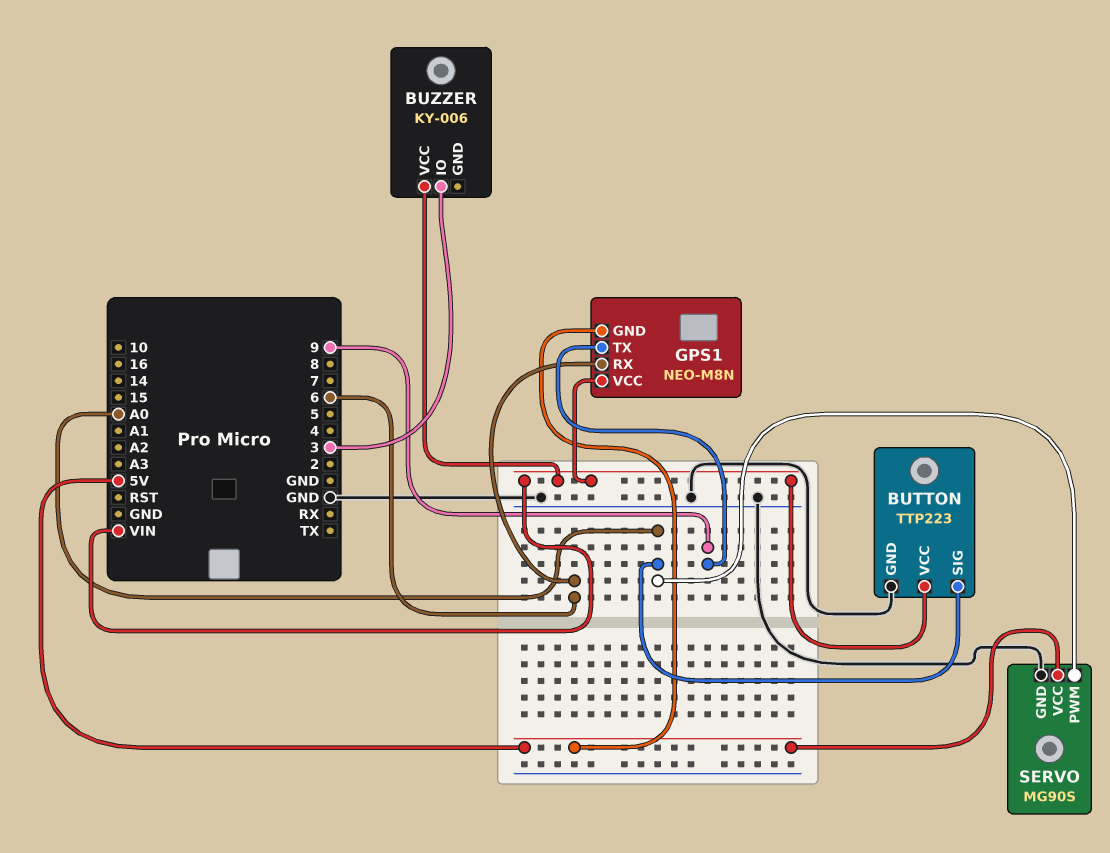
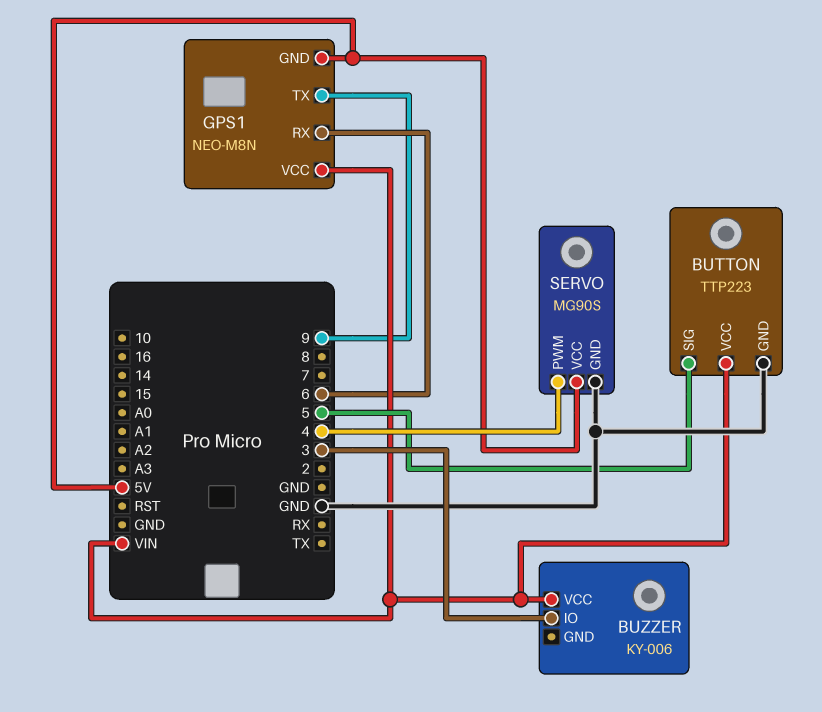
BUTTON pin SIG: A0 -> 5
SERVO pin PWM: A0 -> 4

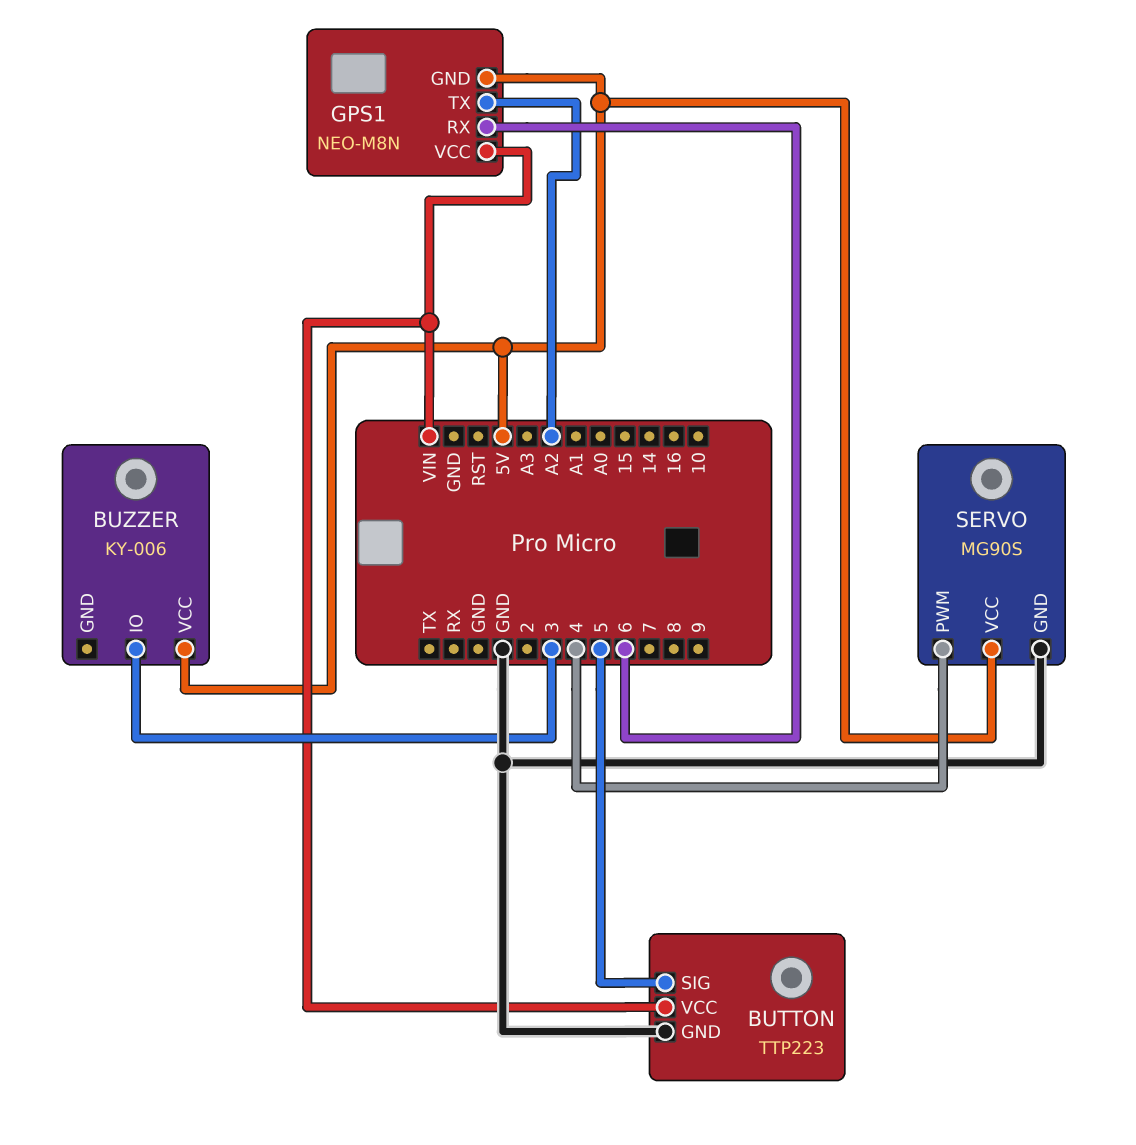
BUZZER pin VCC: VIN -> 5V
GPS1 pin TX: 9 -> A2

